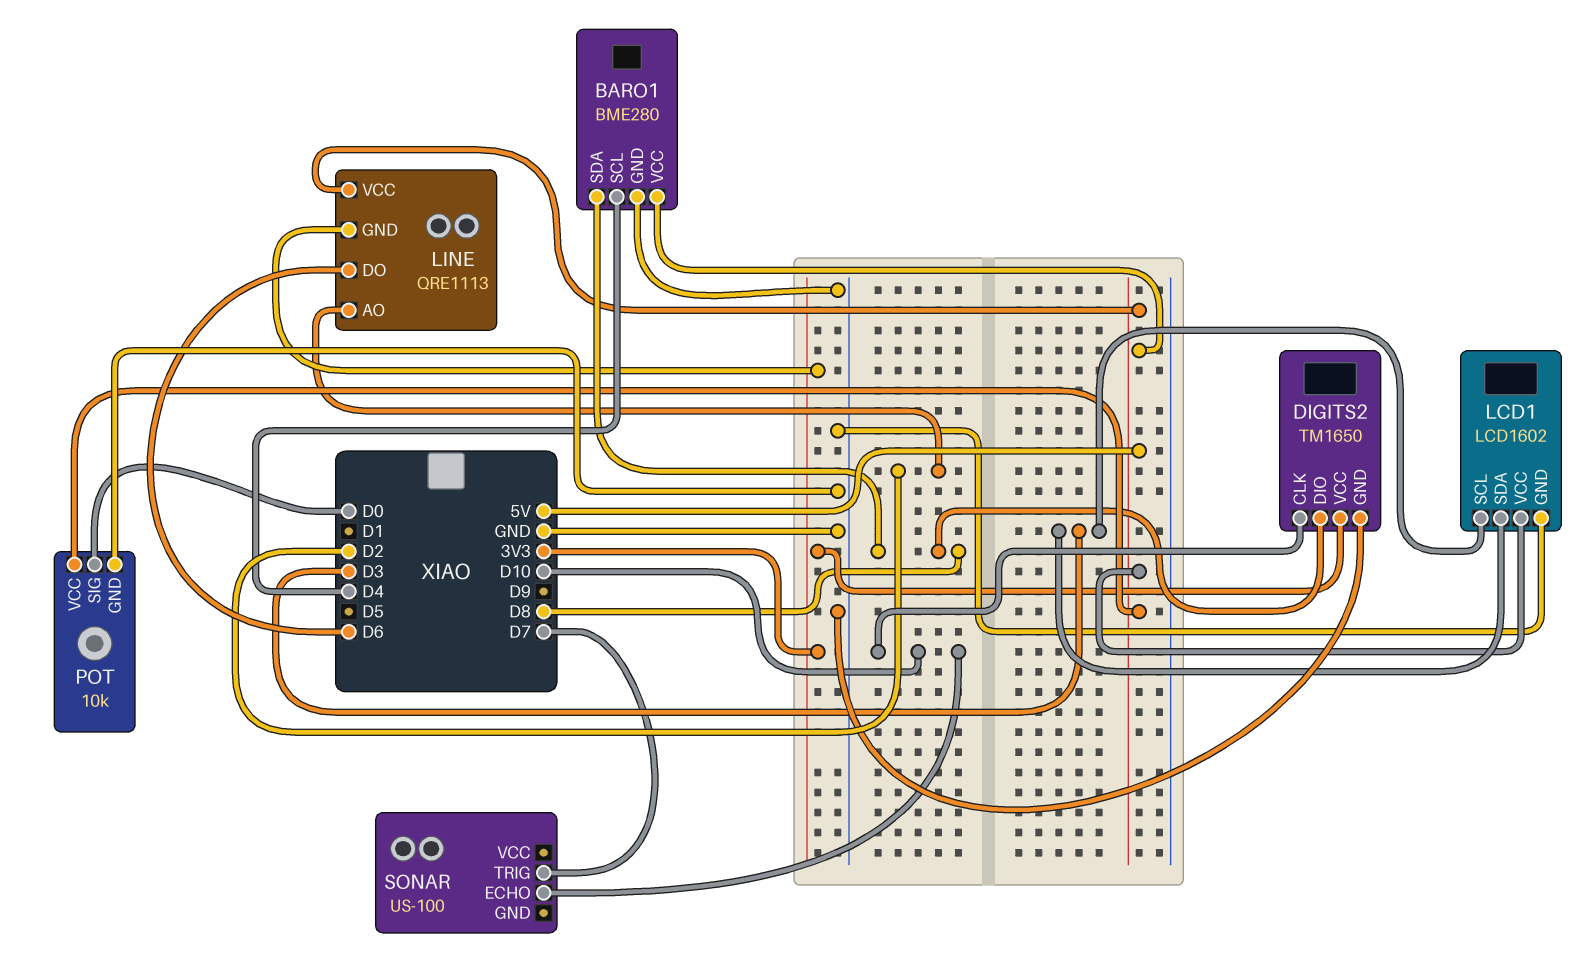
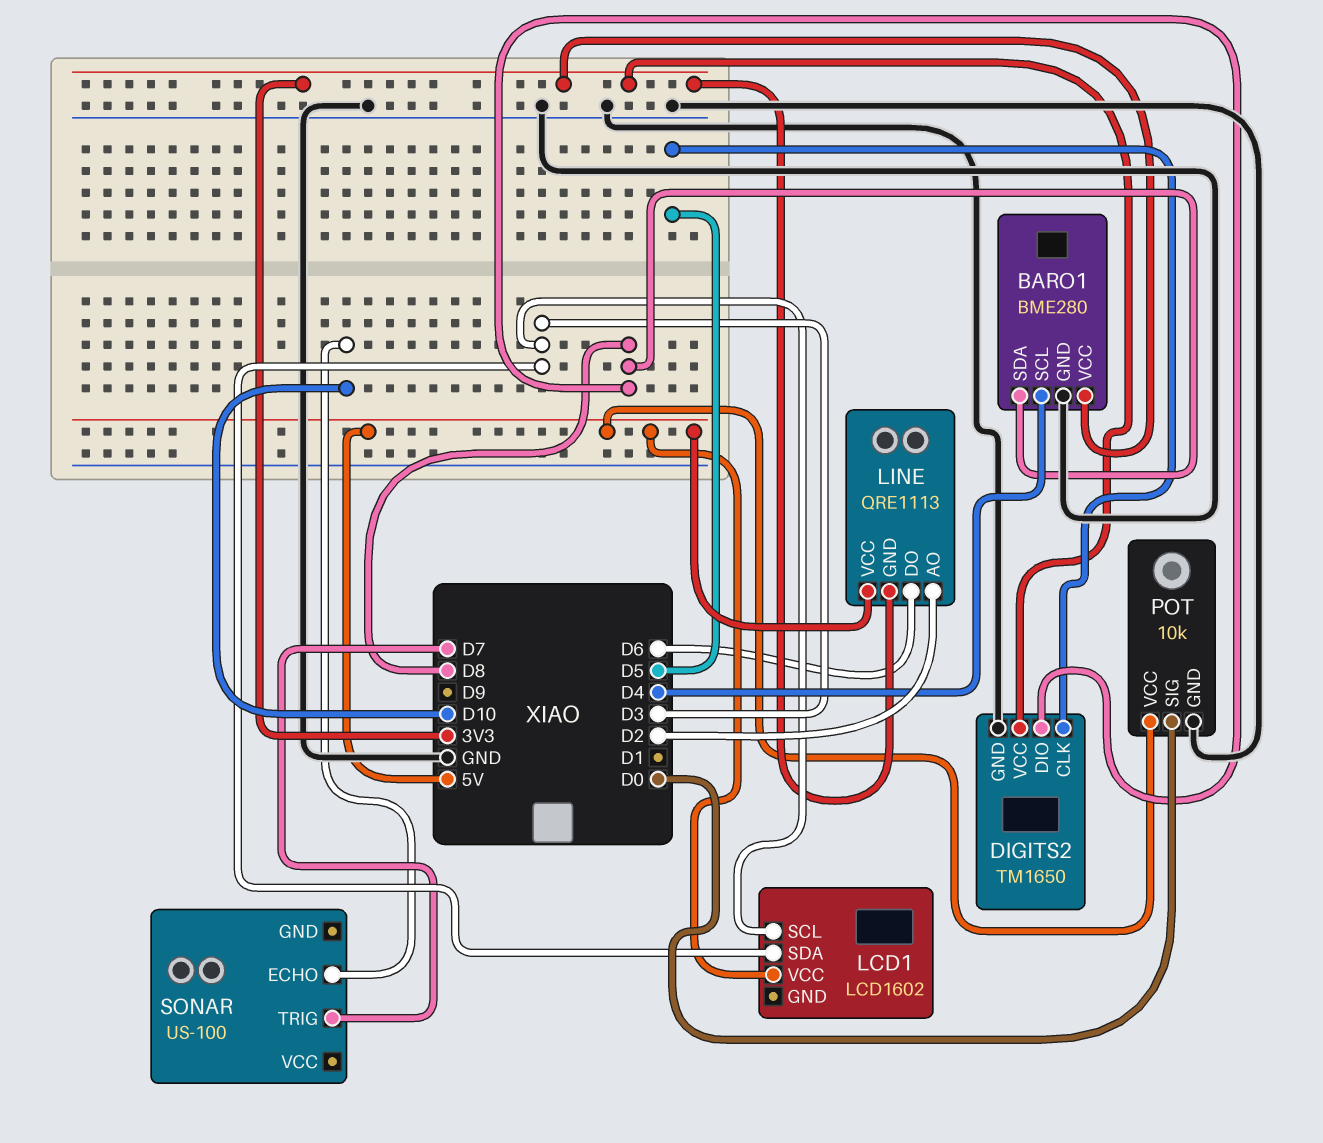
BARO1 pin VCC: 5V -> 3V3
DIGITS2 pin CLK: D10 -> D5
LCD1 pin GND: GND -> none

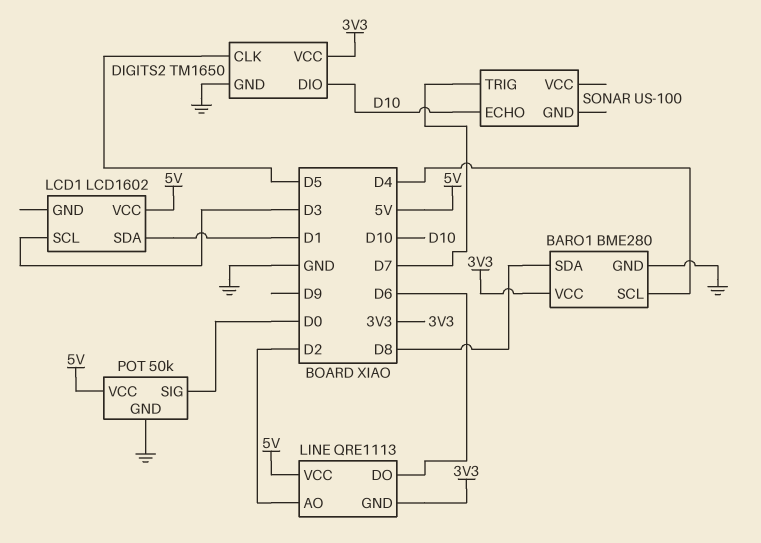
DIGITS2 pin DIO: D8 -> D10
LCD1 pin SDA: D3 -> D1
POT: 10k -> 50k

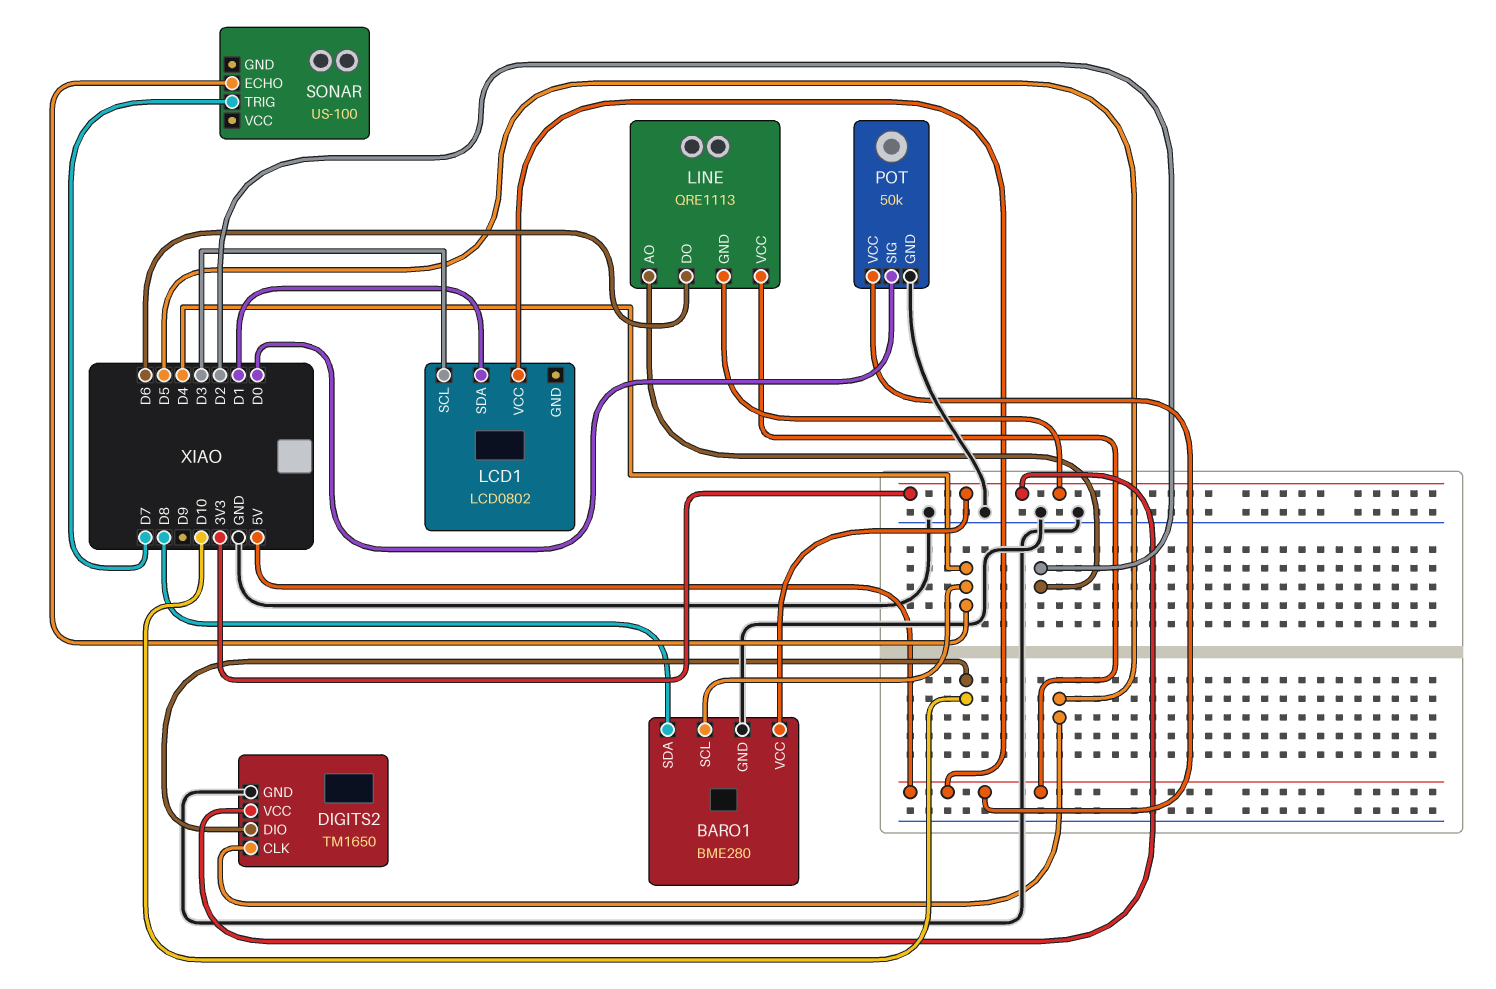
LCD1: LCD1602 -> LCD0802
SONAR pin ECHO: D10 -> D4

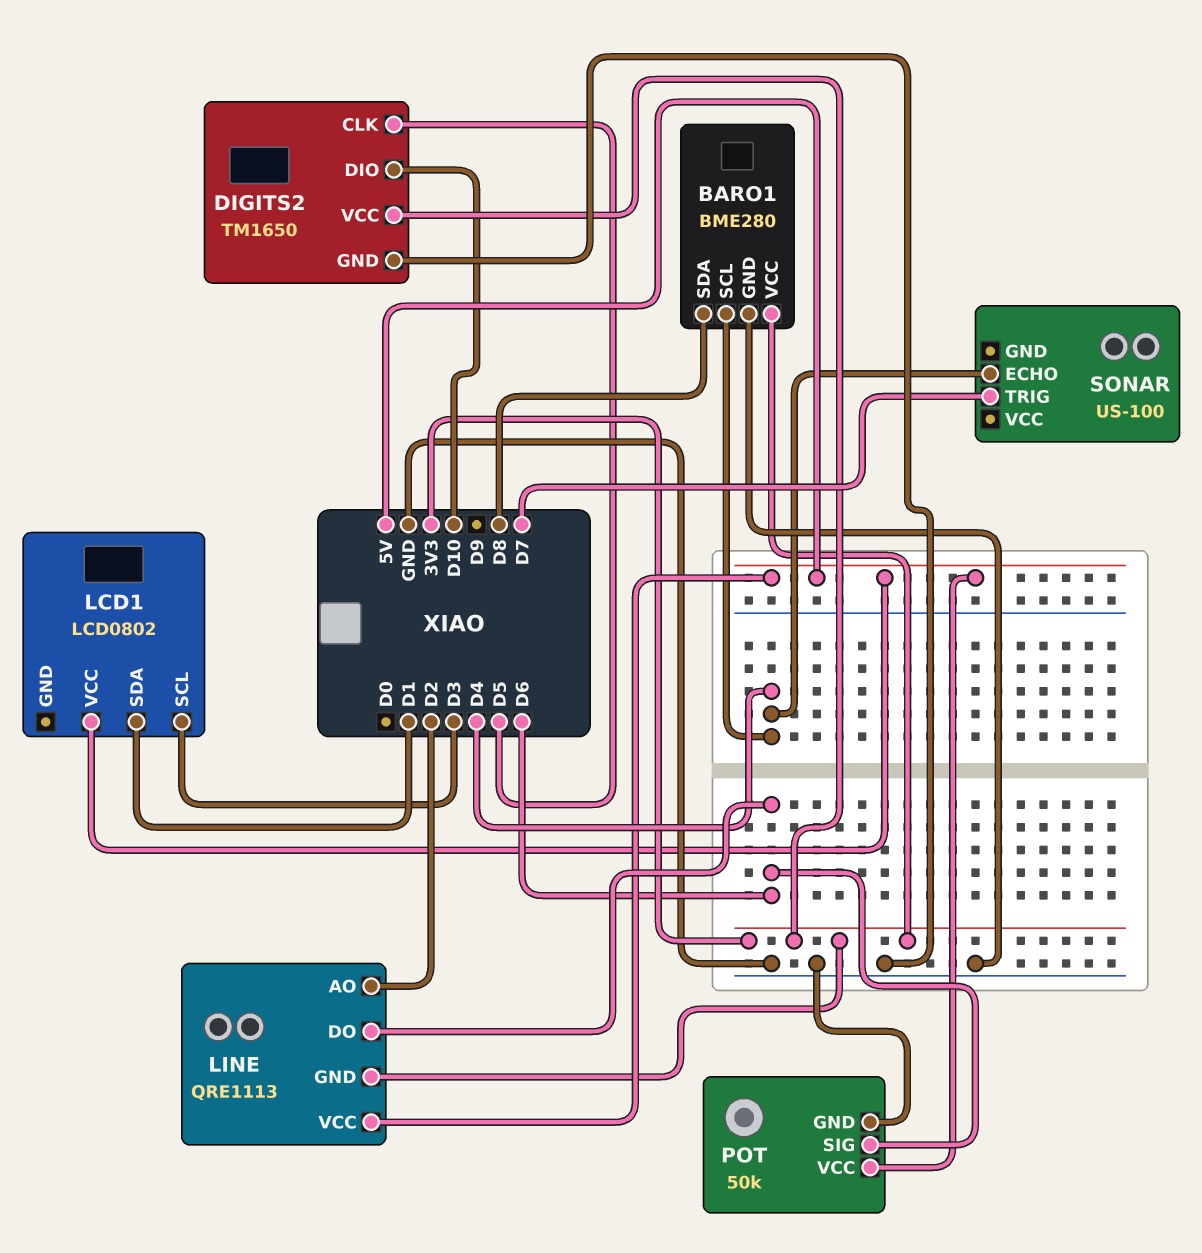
POT pin SIG: D0 -> D6

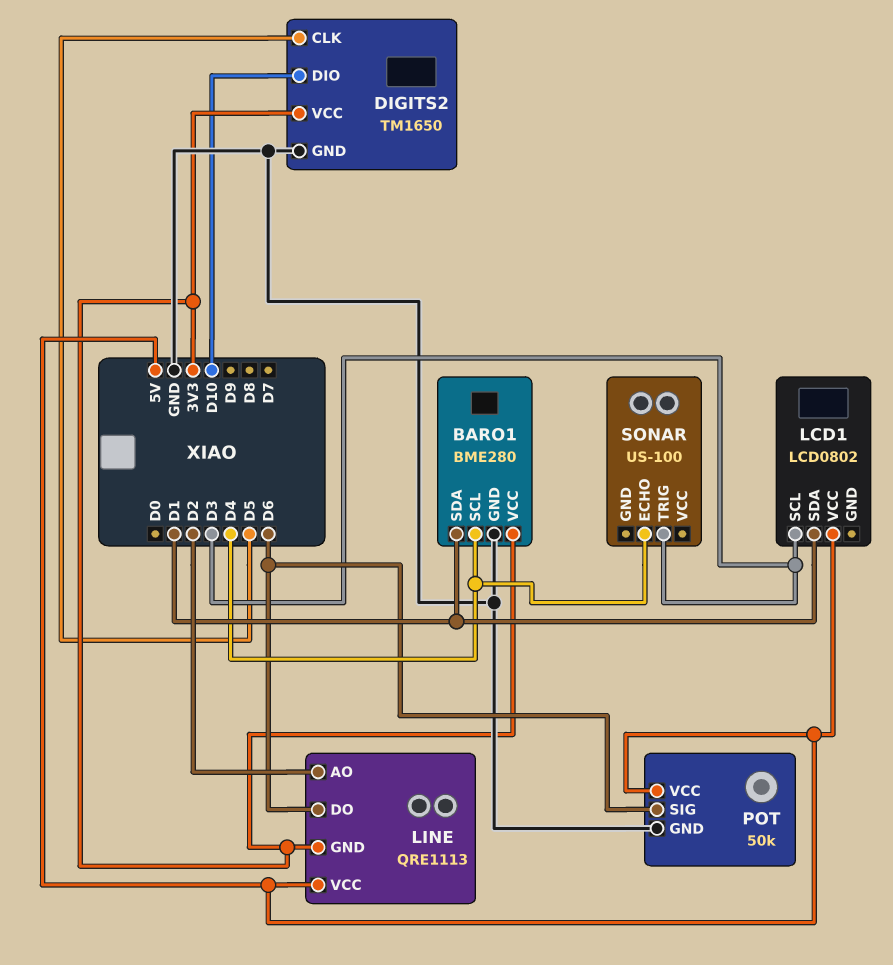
BARO1 pin SDA: D8 -> D1
SONAR pin TRIG: D7 -> D3

